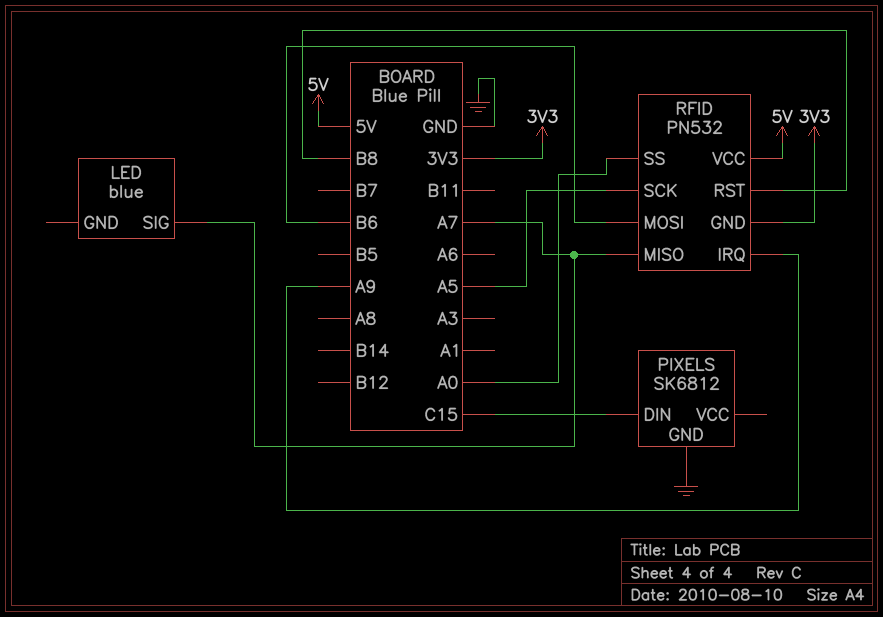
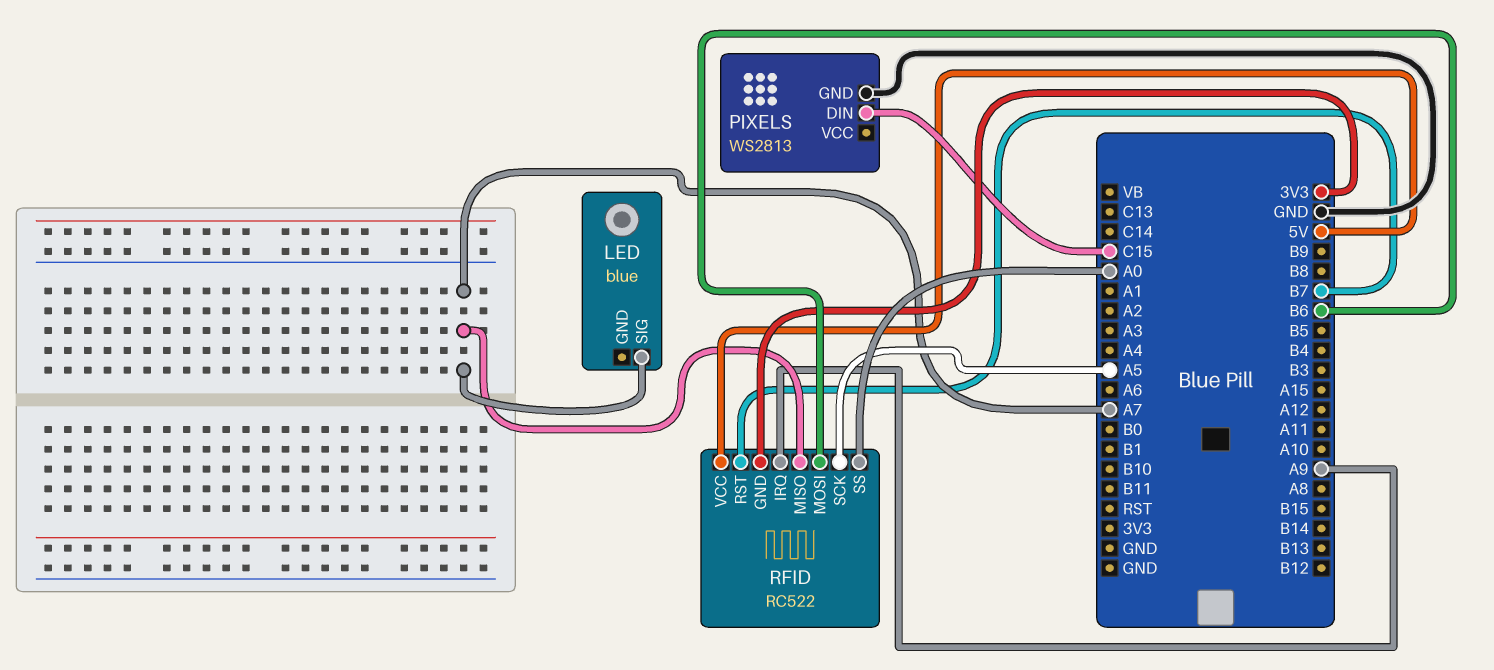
PIXELS: SK6812 -> WS2813
RFID: PN532 -> RC522
RFID pin RST: B8 -> B7

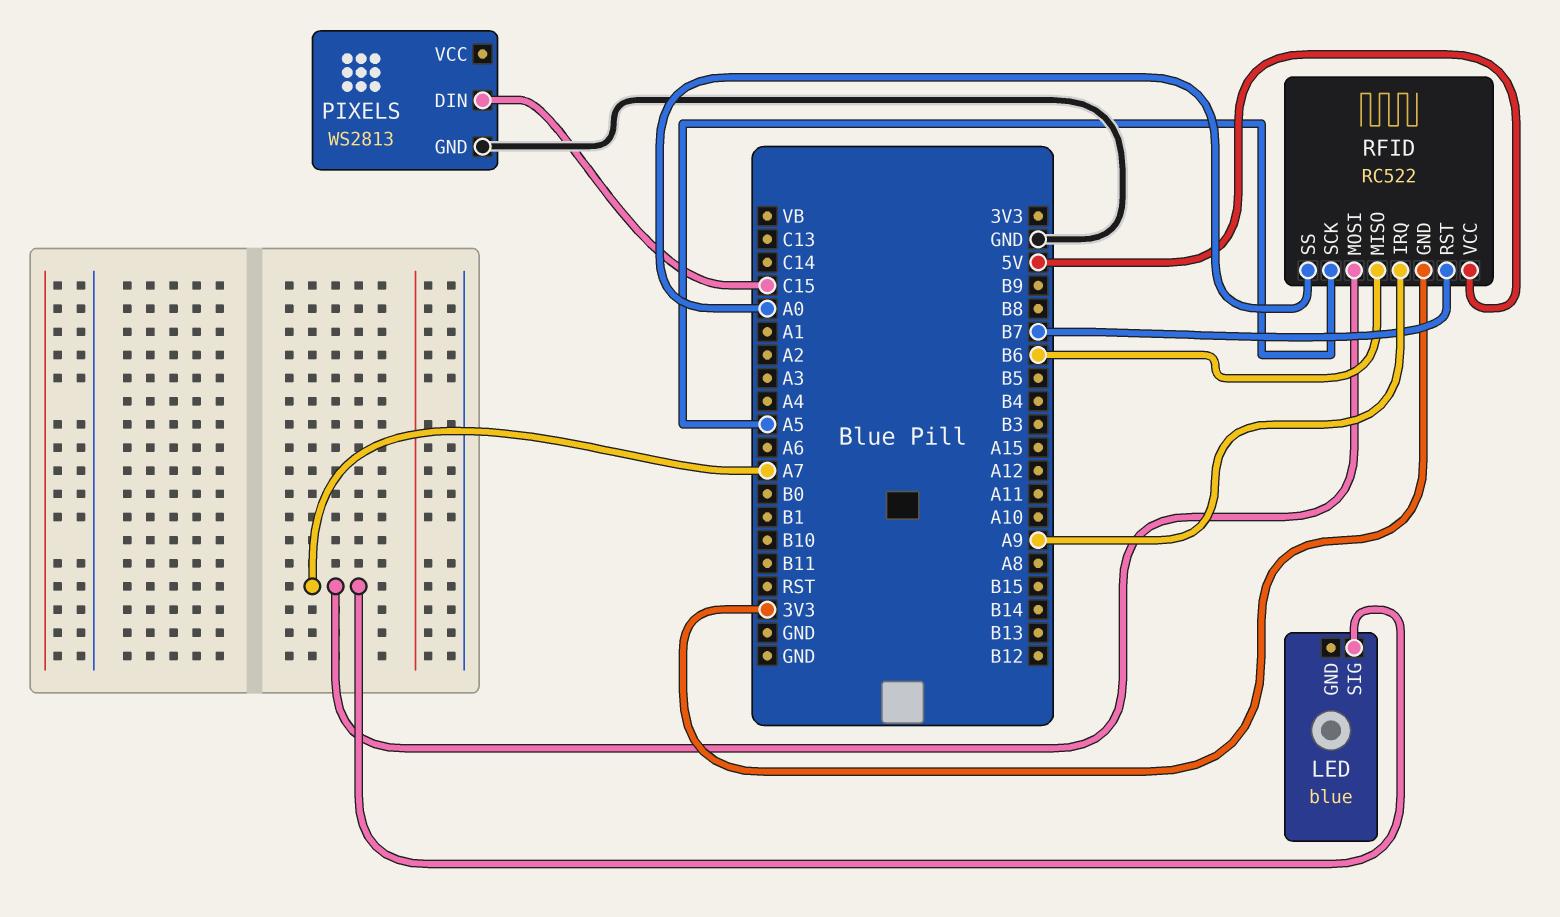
RFID pin MISO: A7 -> B6
RFID pin MOSI: B6 -> A7

